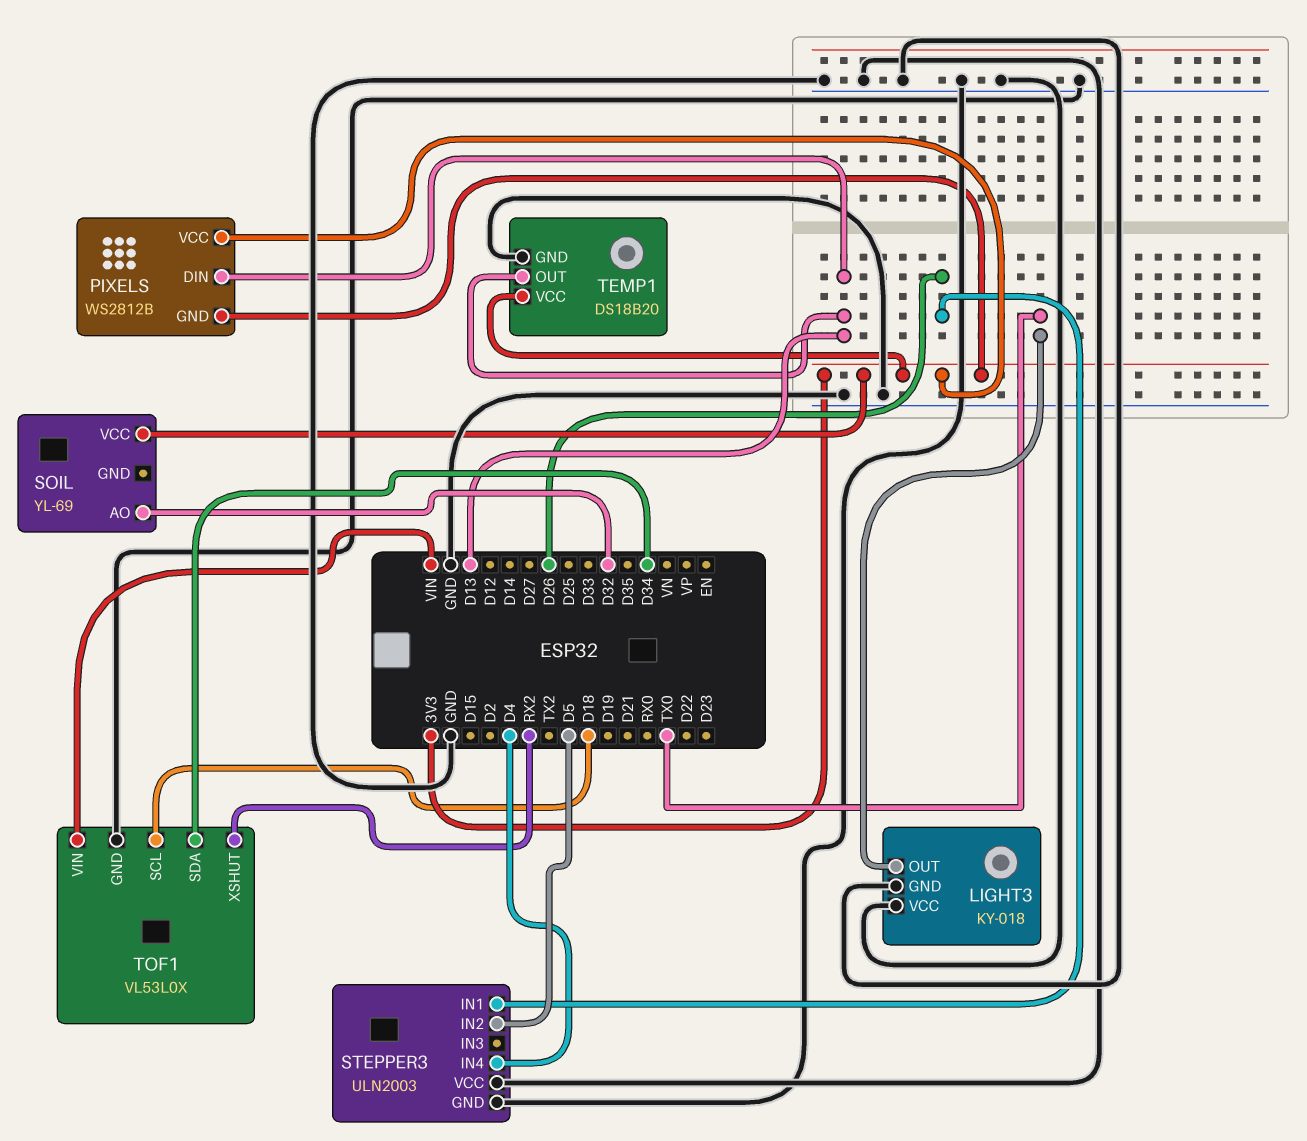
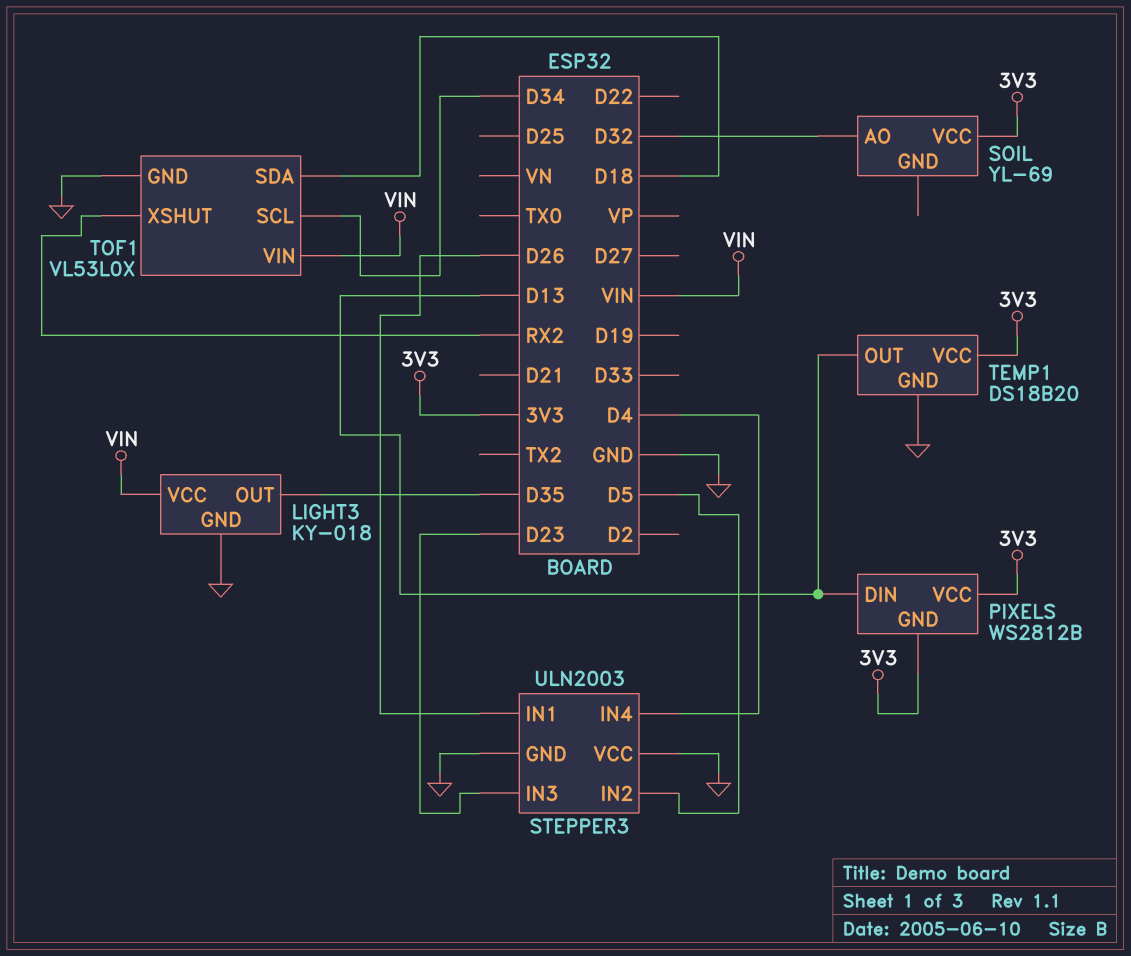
LIGHT3 pin OUT: TX0 -> D35
LIGHT3 pin VCC: GND -> VIN
STEPPER3 pin IN3: none -> D23
TOF1 pin SCL: D18 -> D34
TOF1 pin SDA: D34 -> D18

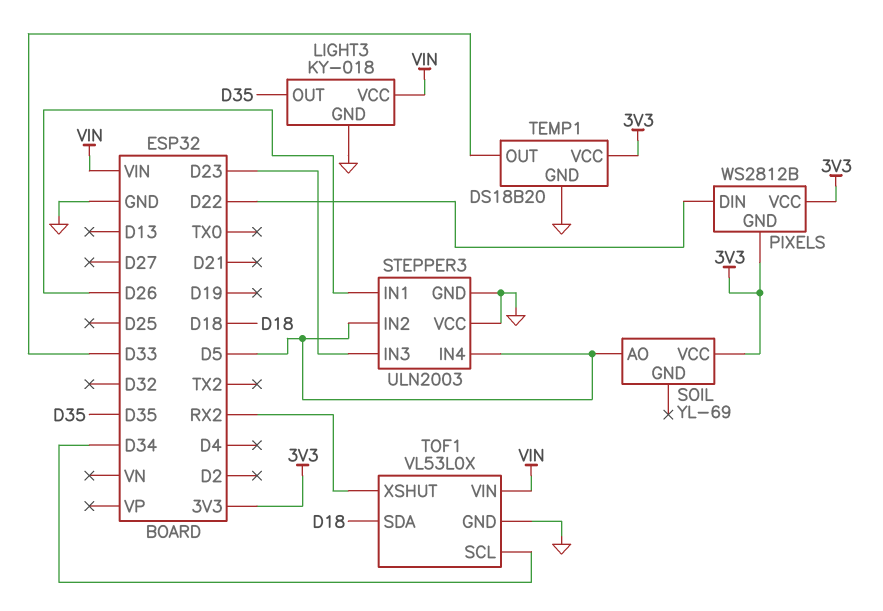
PIXELS pin DIN: D13 -> D22
SOIL pin AO: D32 -> D5
STEPPER3 pin IN4: D4 -> D5
TEMP1 pin OUT: D13 -> D33

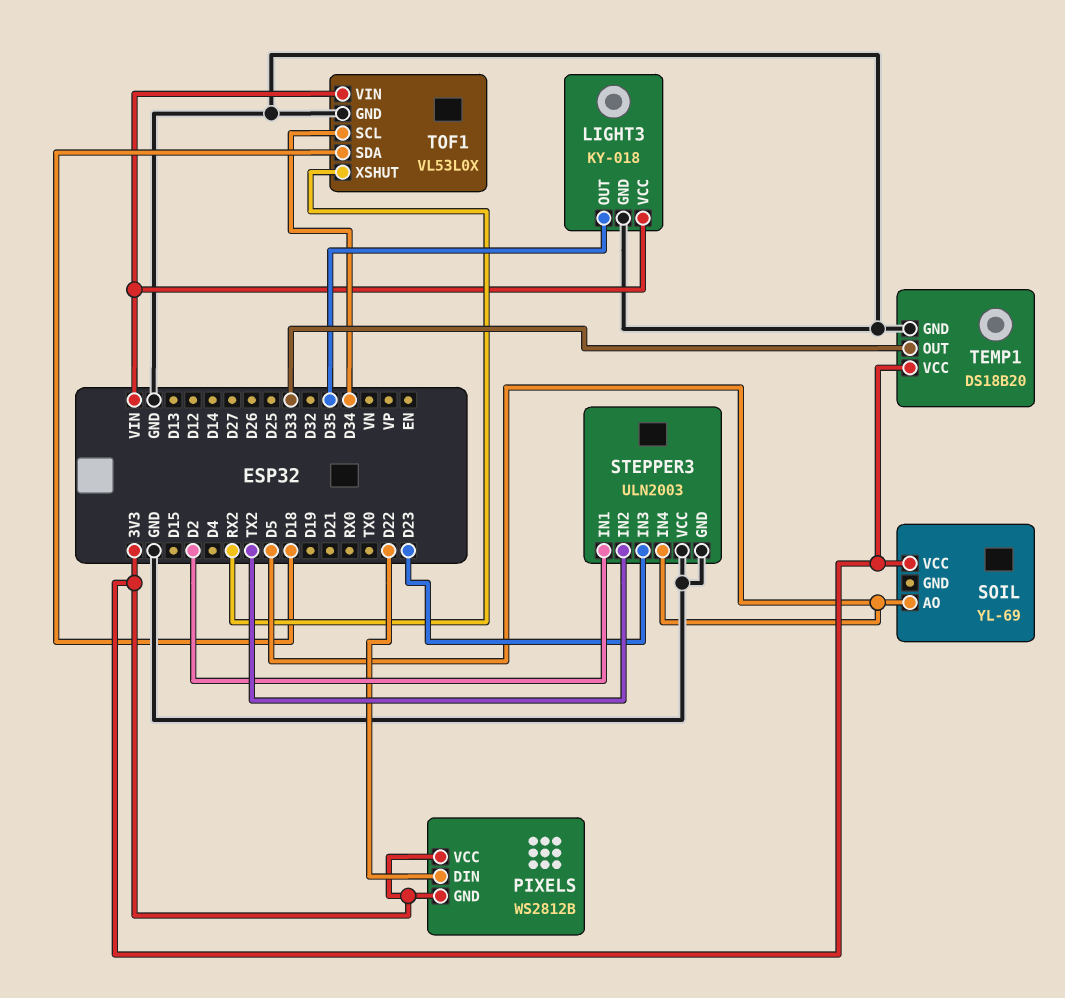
STEPPER3 pin IN1: D26 -> D2
STEPPER3 pin IN2: D5 -> TX2

